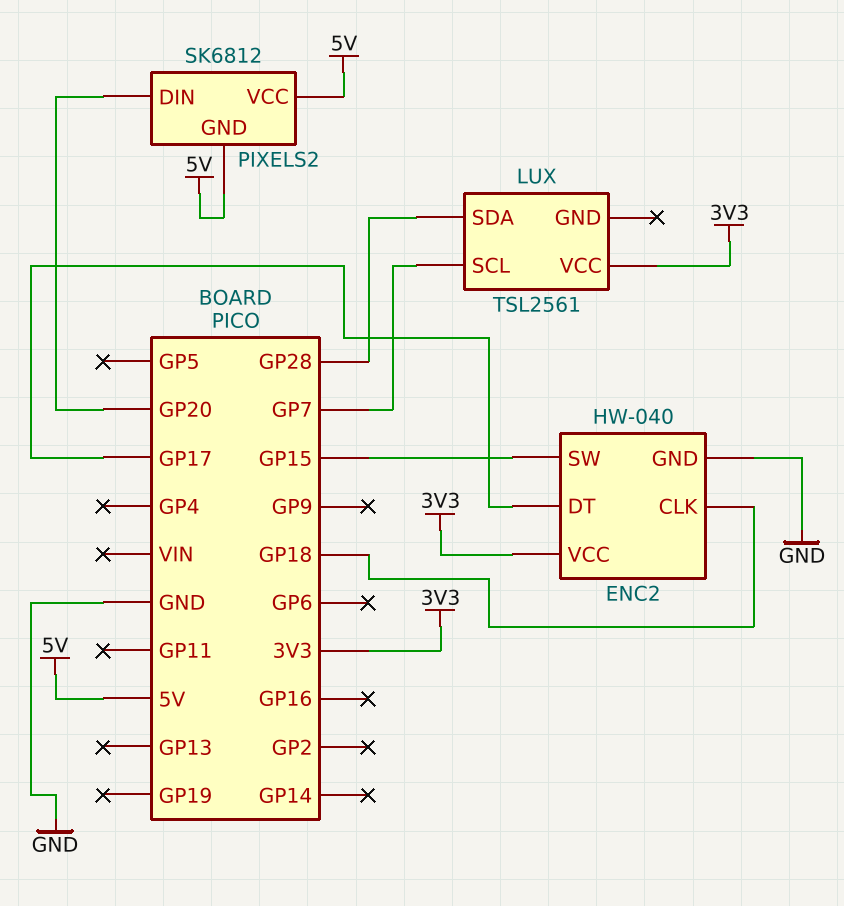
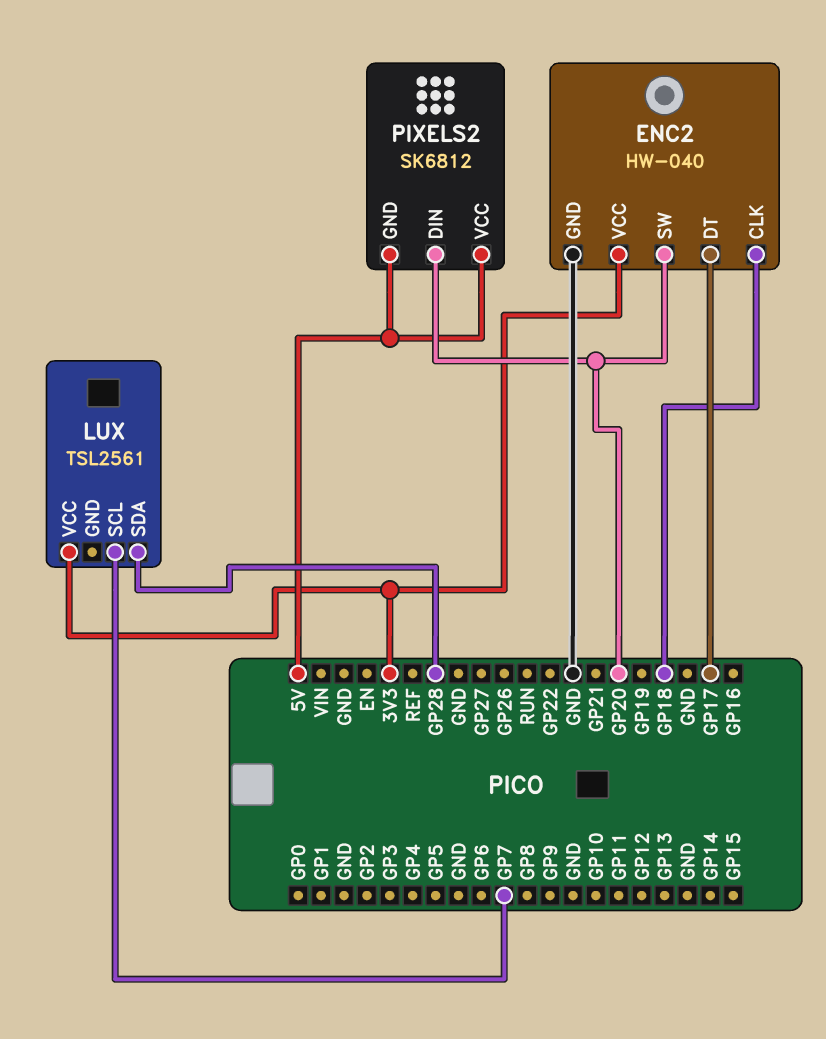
ENC2 pin SW: GP15 -> GP20

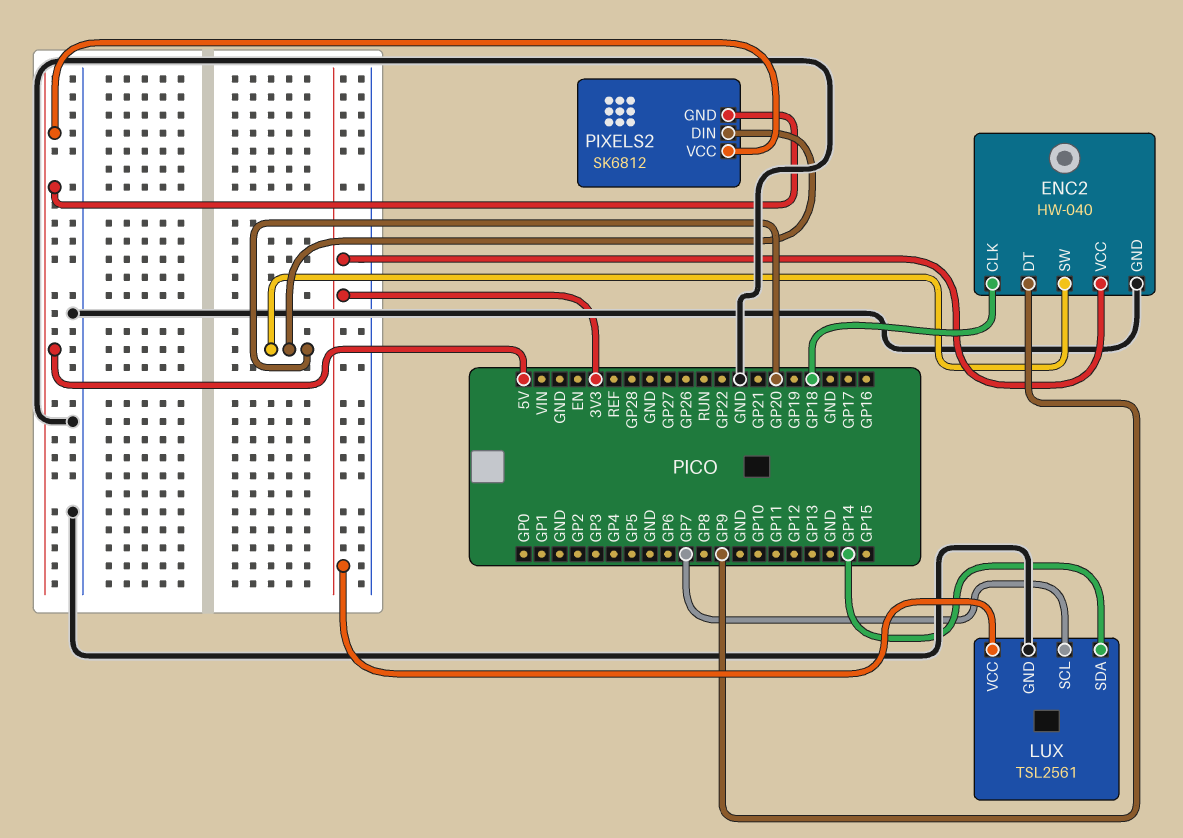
ENC2 pin DT: GP17 -> GP9
LUX pin GND: none -> GND
LUX pin SDA: GP28 -> GP14

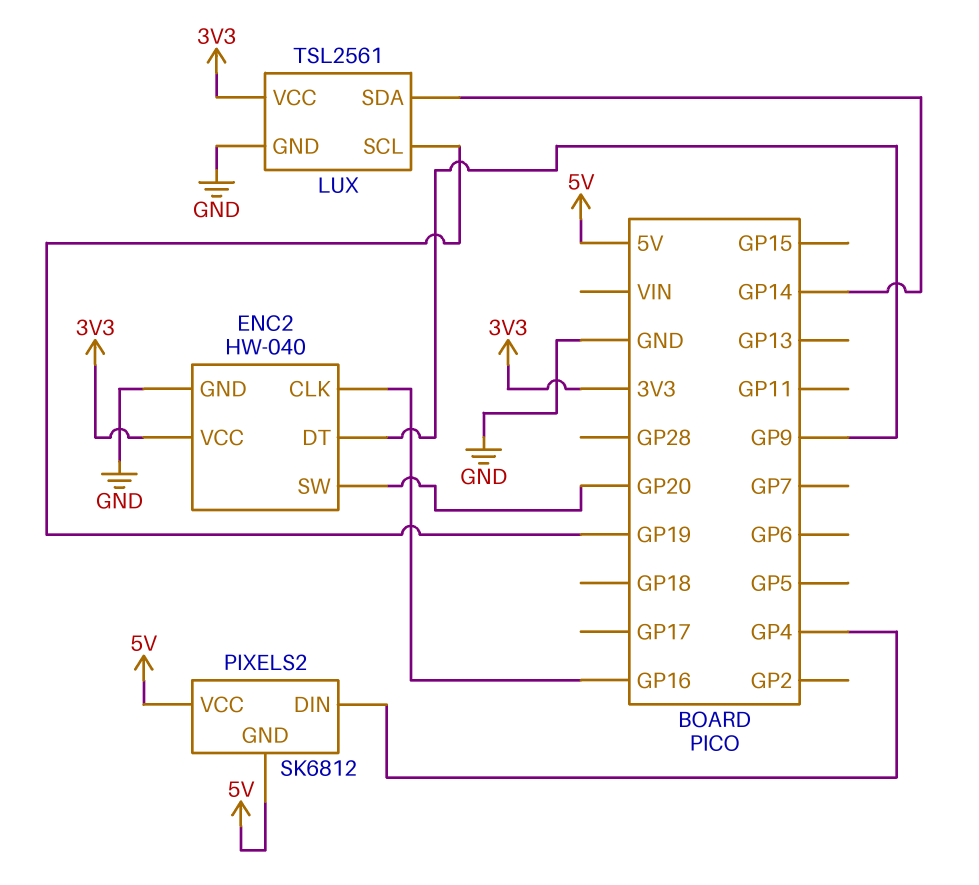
ENC2 pin CLK: GP18 -> GP16
LUX pin SCL: GP7 -> GP19
PIXELS2 pin DIN: GP20 -> GP4

